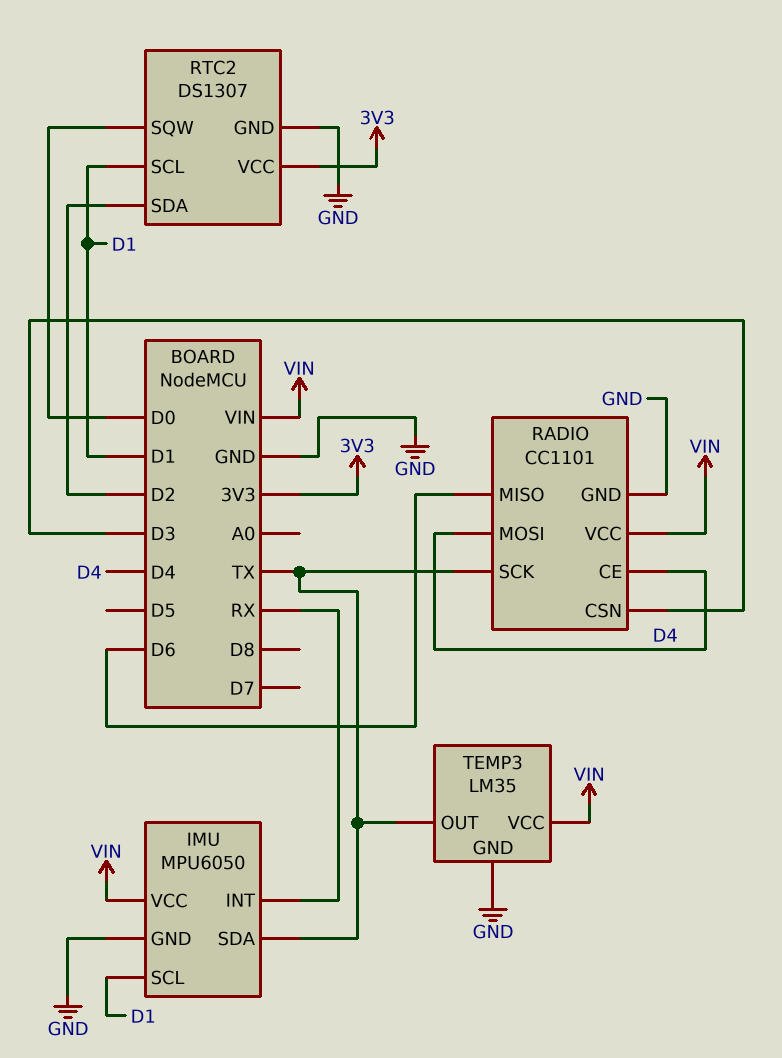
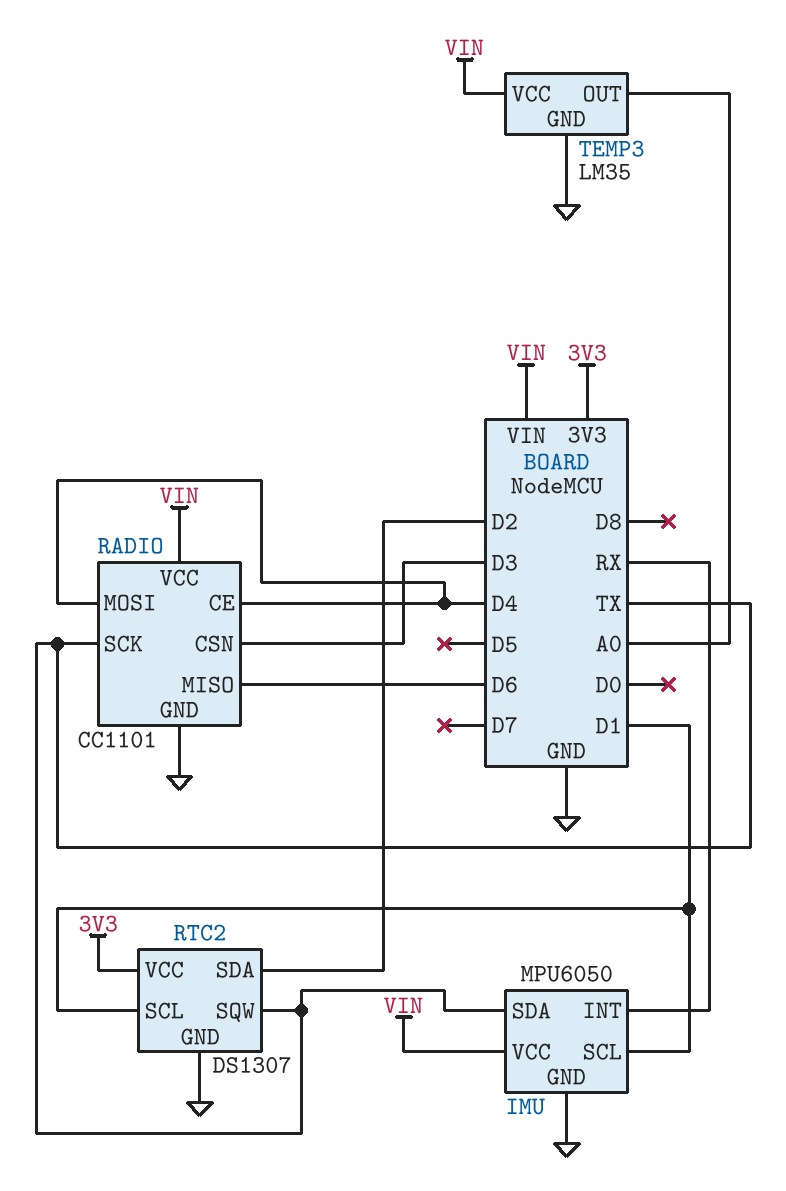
RTC2 pin SQW: D0 -> TX
TEMP3 pin OUT: TX -> A0

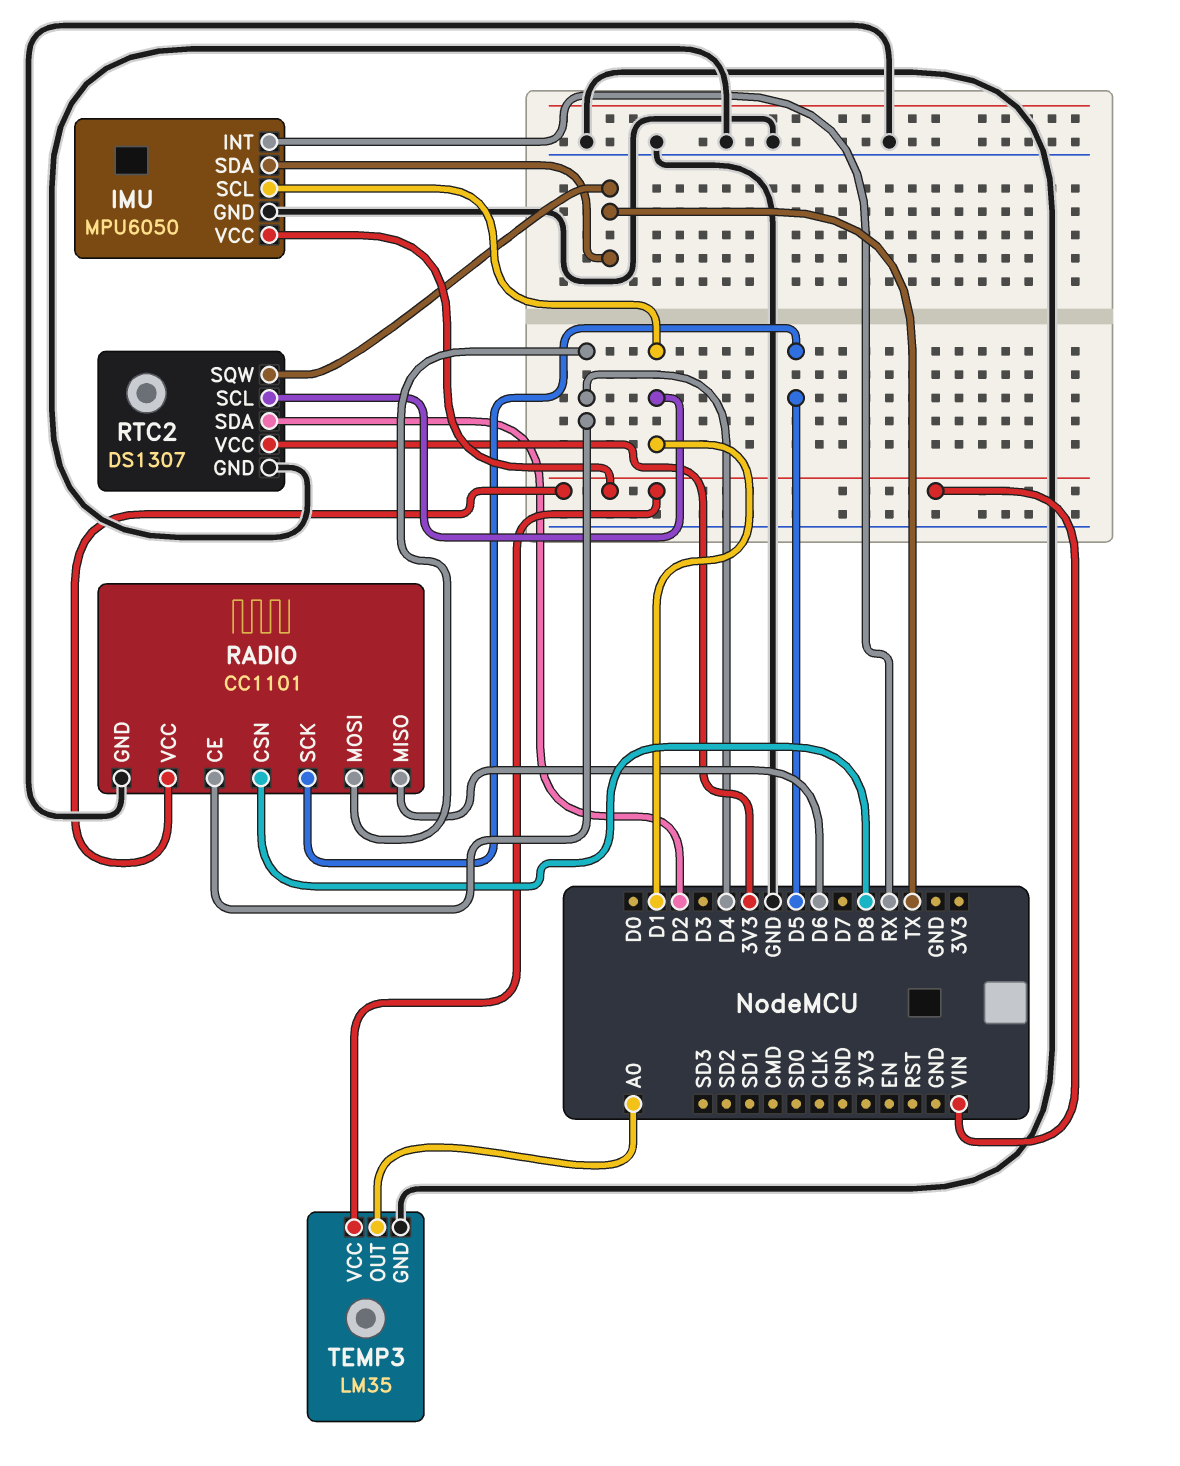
RADIO pin CSN: D3 -> D8
RADIO pin SCK: TX -> D5

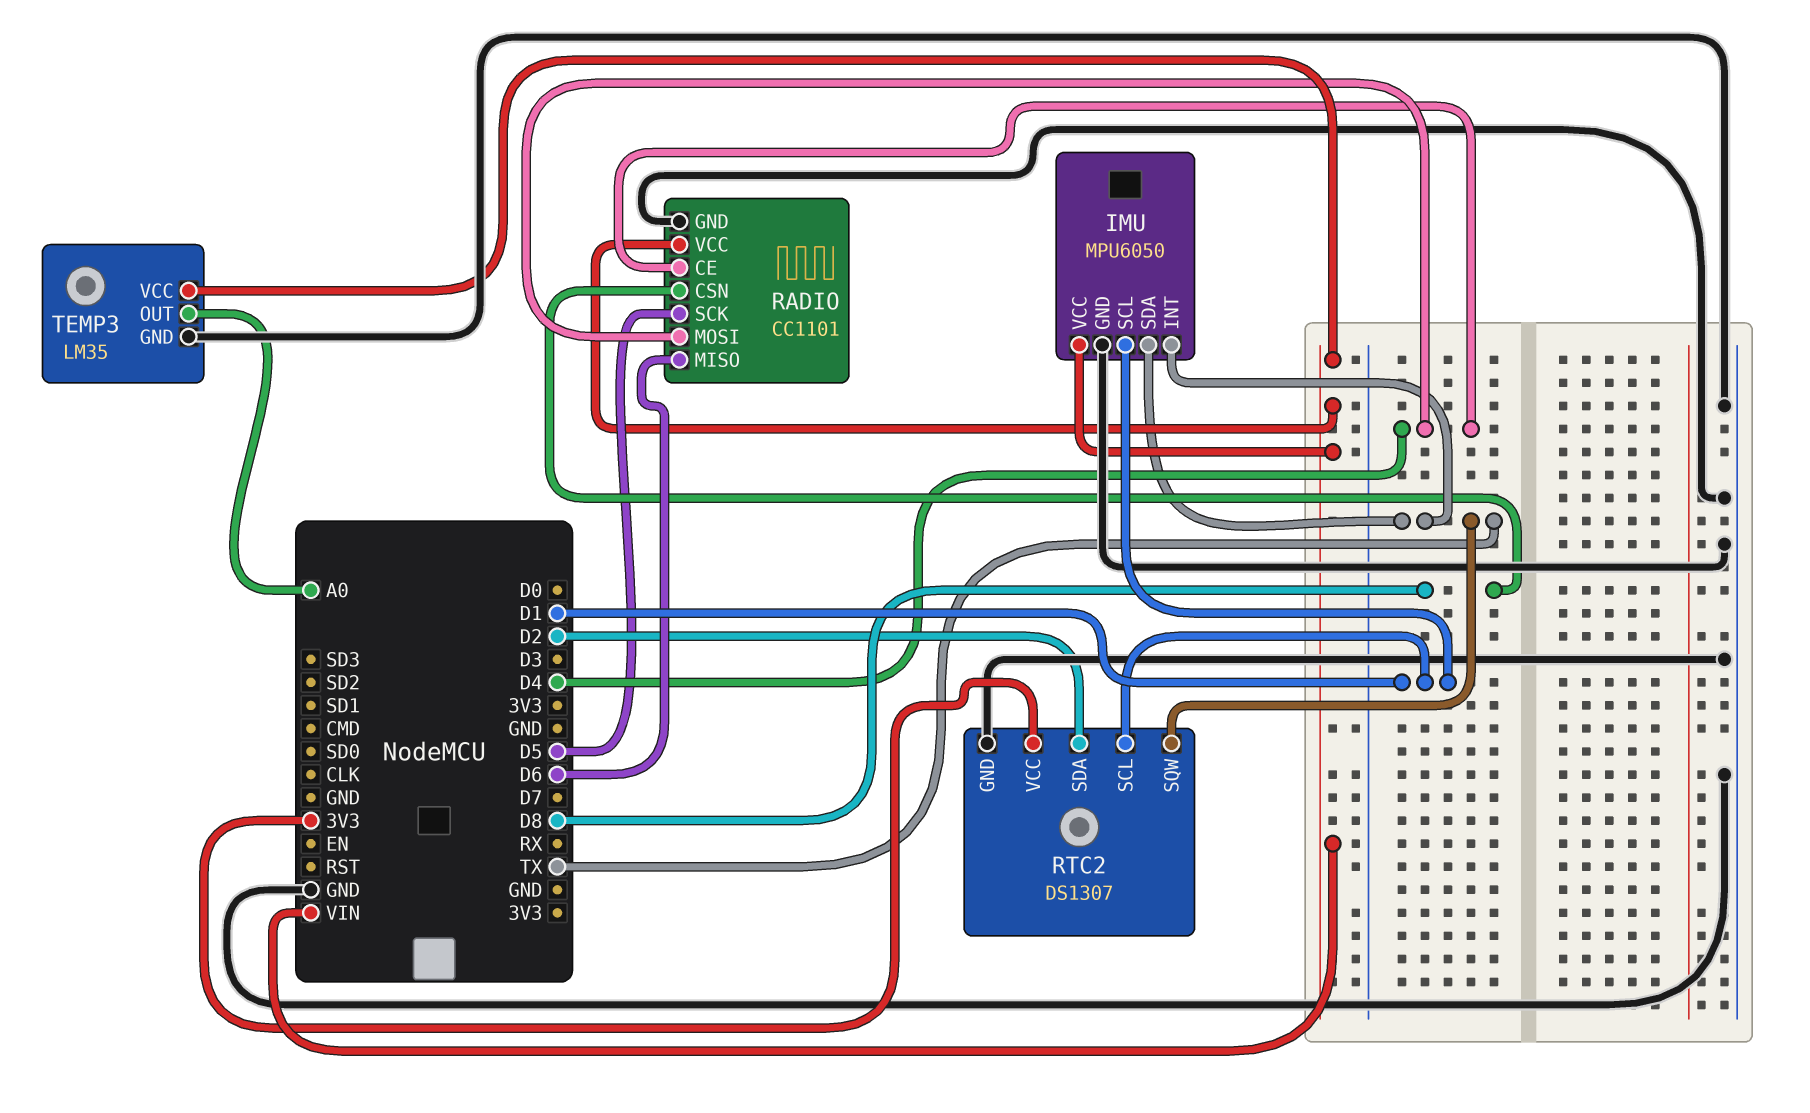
IMU pin INT: RX -> TX

